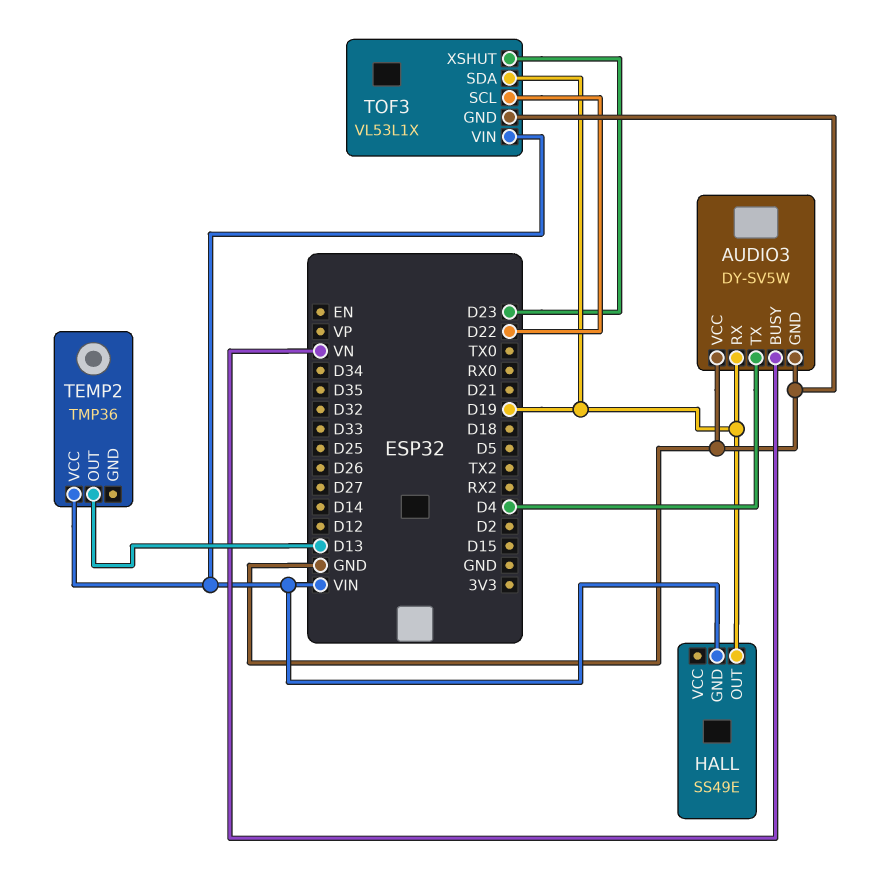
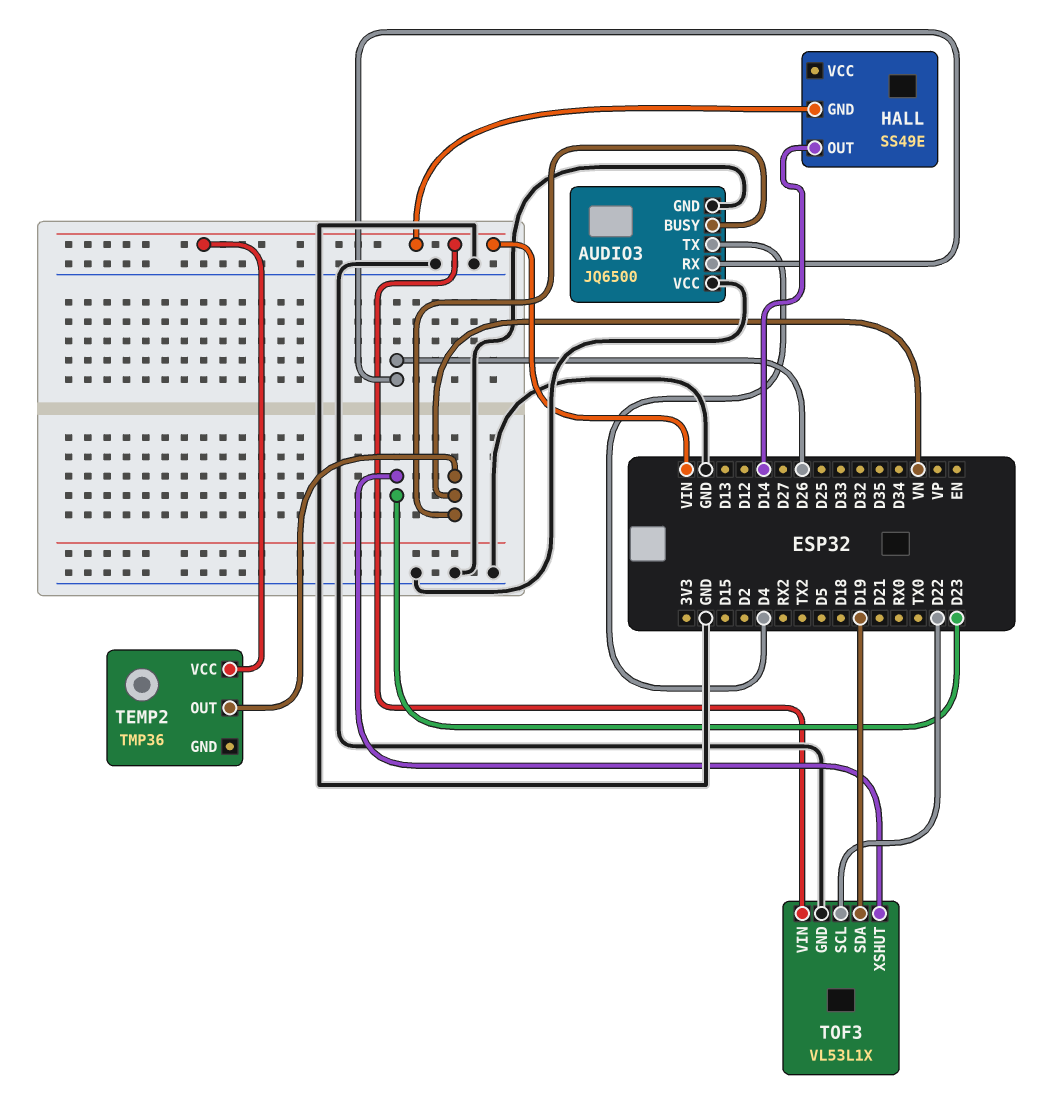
AUDIO3: DY-SV5W -> JQ6500
AUDIO3 pin RX: D19 -> D26
HALL pin OUT: D19 -> D14
TEMP2 pin OUT: D13 -> VN

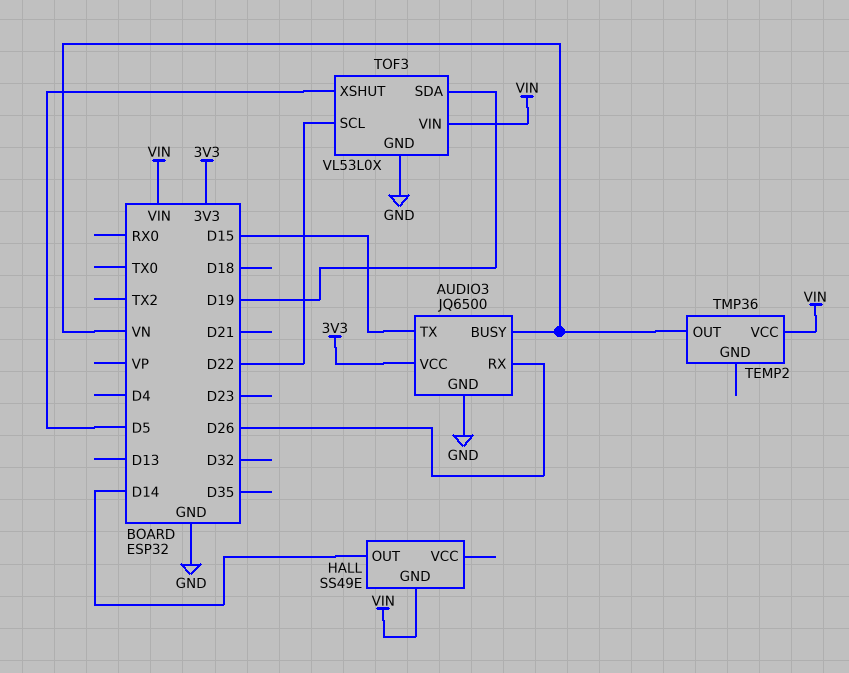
AUDIO3 pin TX: D4 -> D15
AUDIO3 pin VCC: GND -> 3V3
TOF3: VL53L1X -> VL53L0X
TOF3 pin XSHUT: D23 -> D5

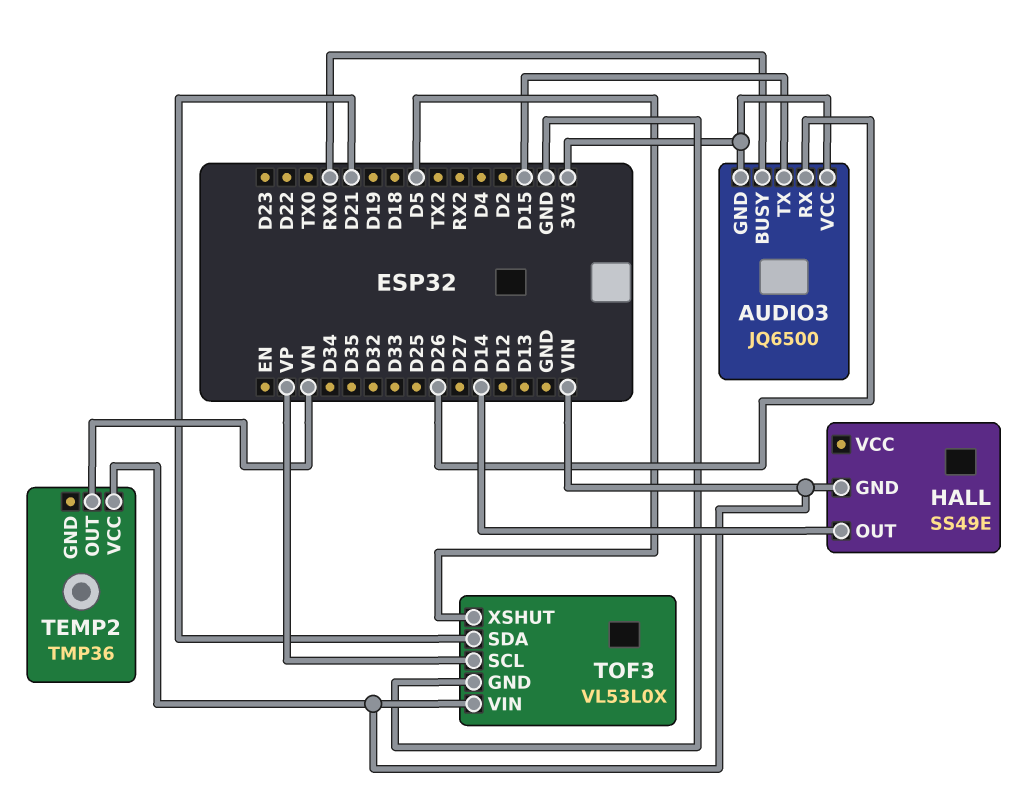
AUDIO3 pin BUSY: VN -> RX0
AUDIO3 pin GND: GND -> 3V3
TOF3 pin SCL: D22 -> VP
TOF3 pin SDA: D19 -> D21

